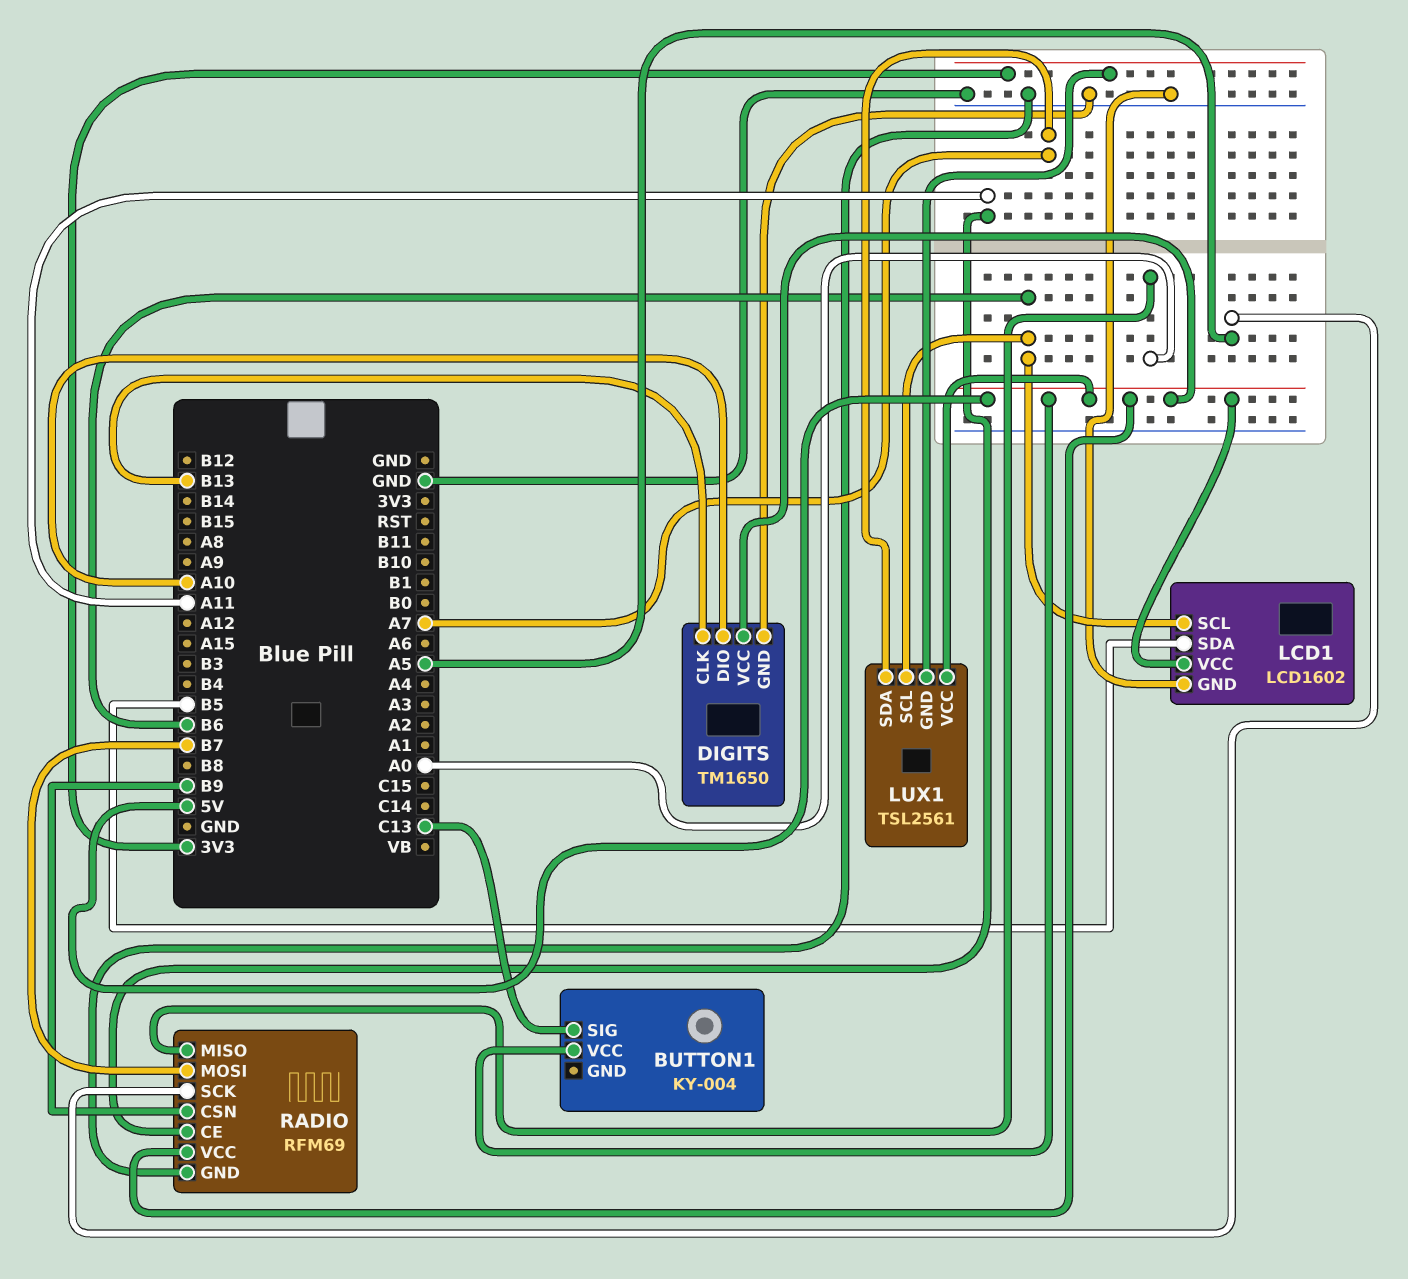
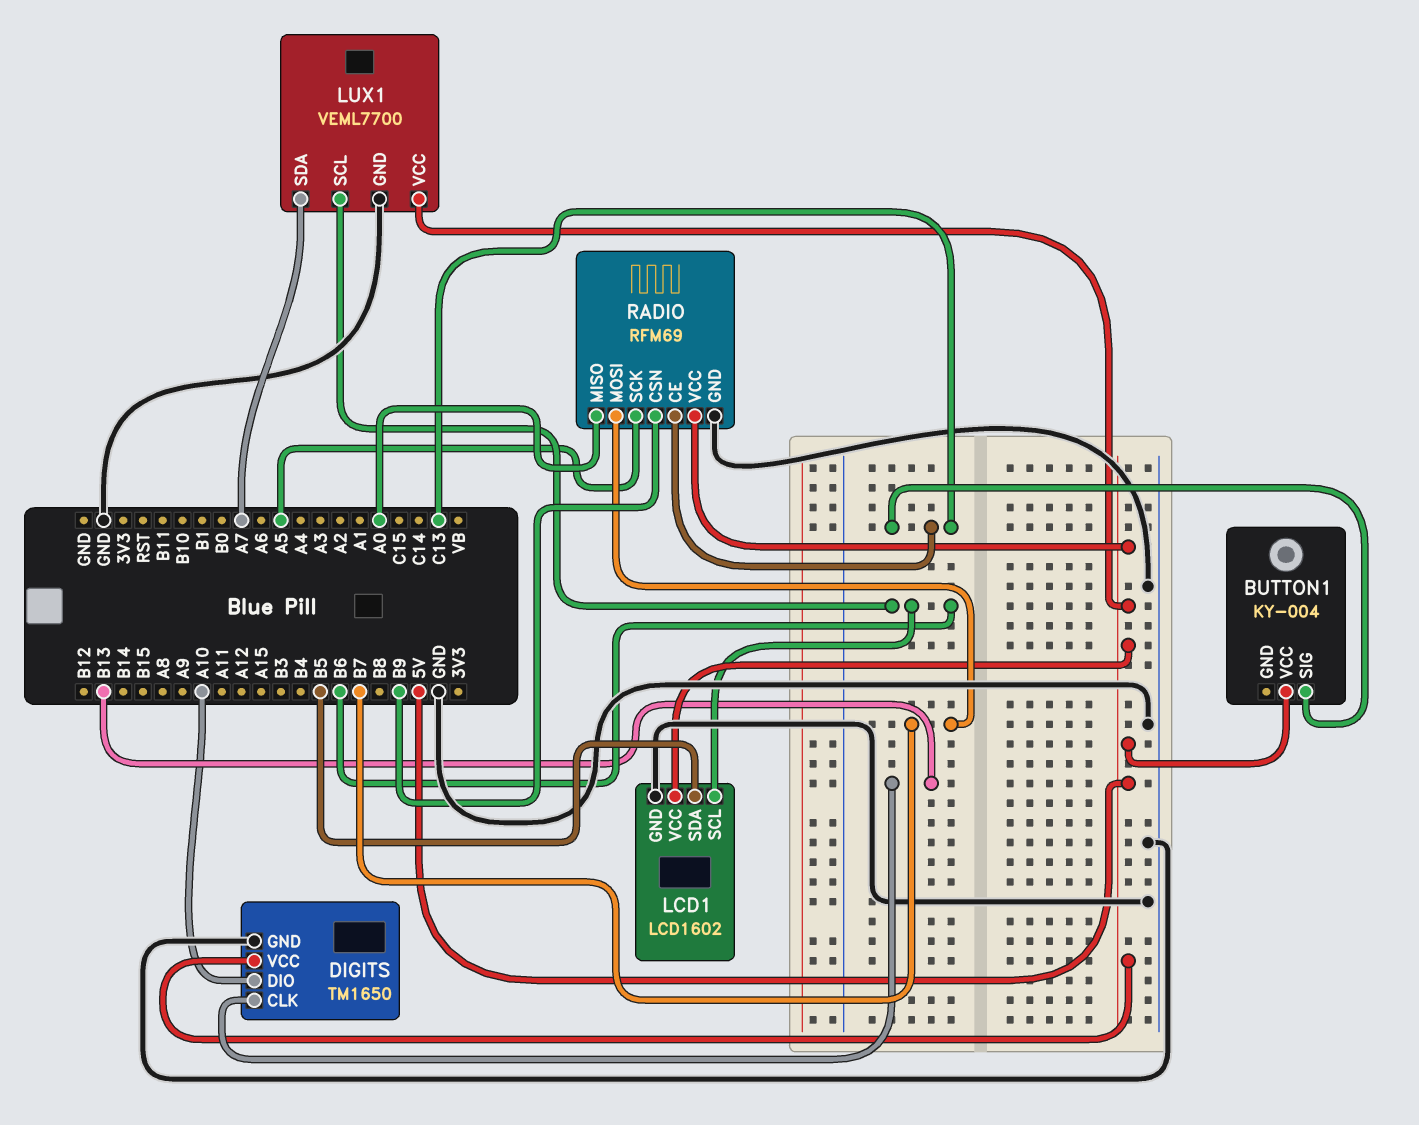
LUX1: TSL2561 -> VEML7700
LUX1 pin GND: 3V3 -> GND
RADIO pin CE: A11 -> C13

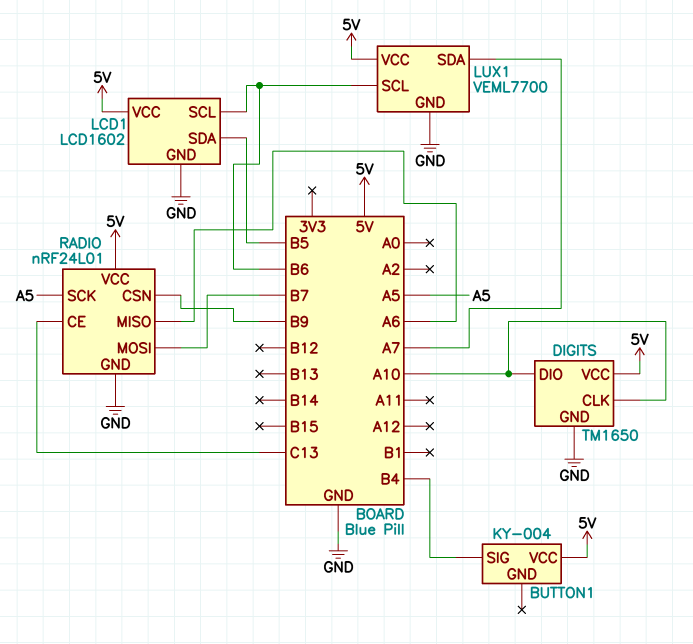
BUTTON1 pin SIG: C13 -> B4
DIGITS pin CLK: B13 -> A10
RADIO: RFM69 -> nRF24L01
RADIO pin MISO: A0 -> A6

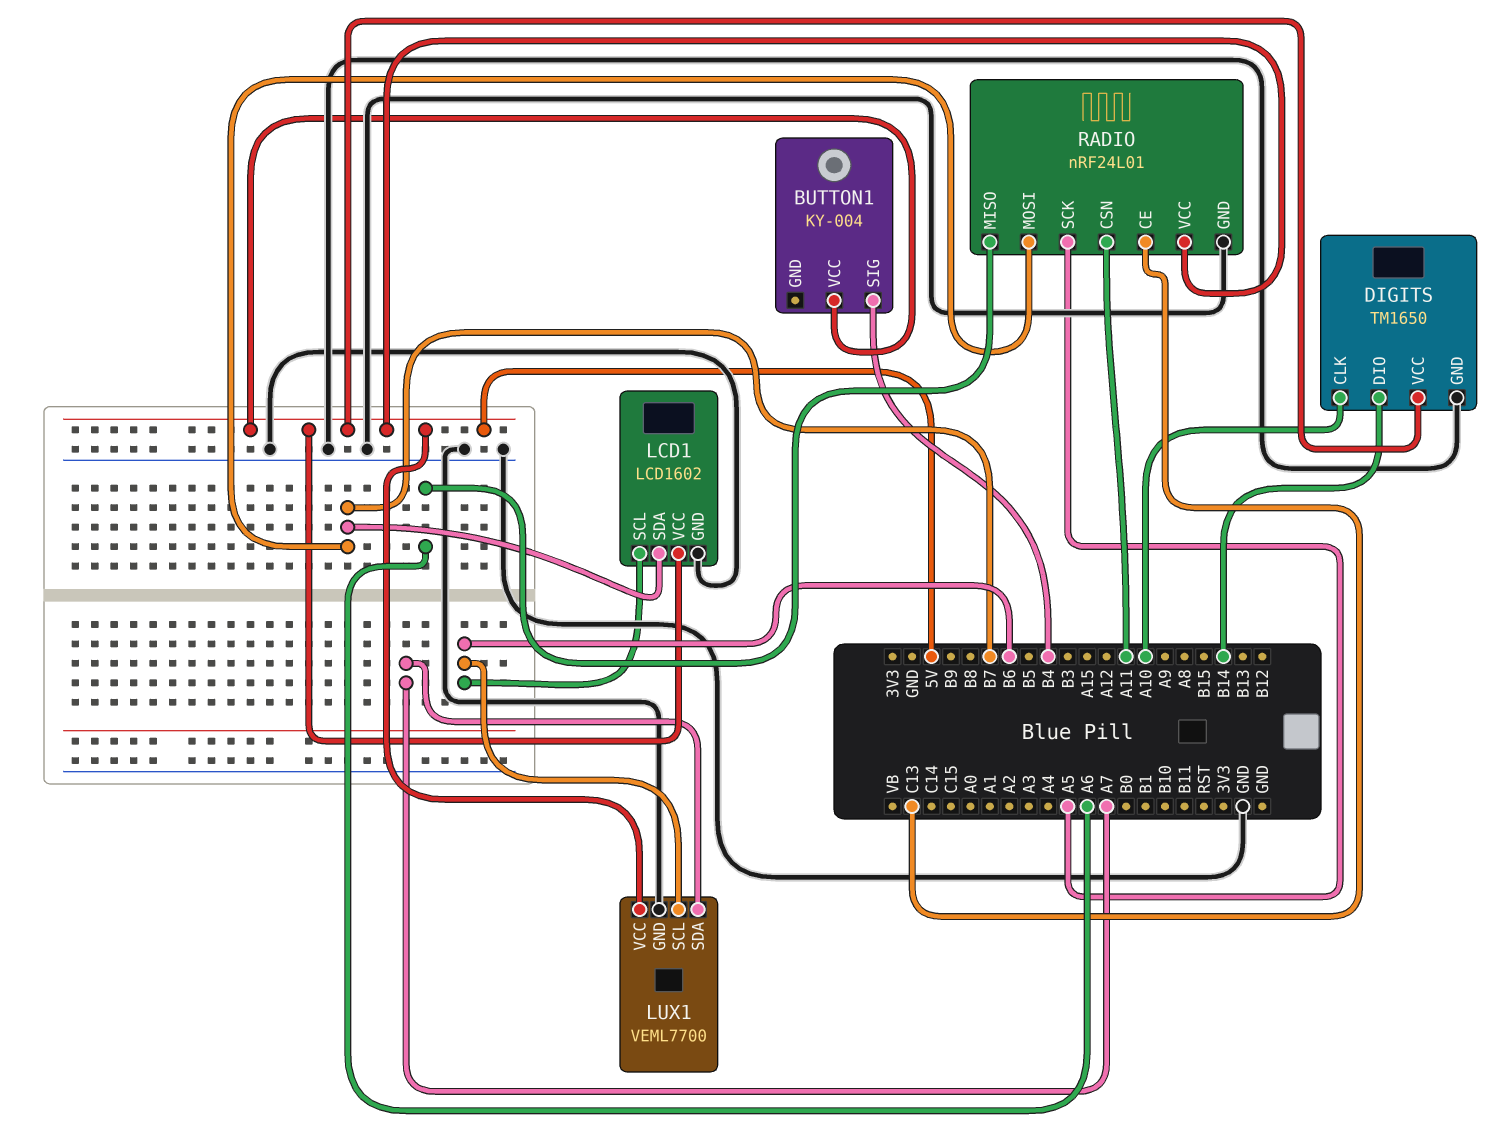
DIGITS pin DIO: A10 -> B14
LCD1 pin SDA: B5 -> B7
RADIO pin CSN: B9 -> A11

